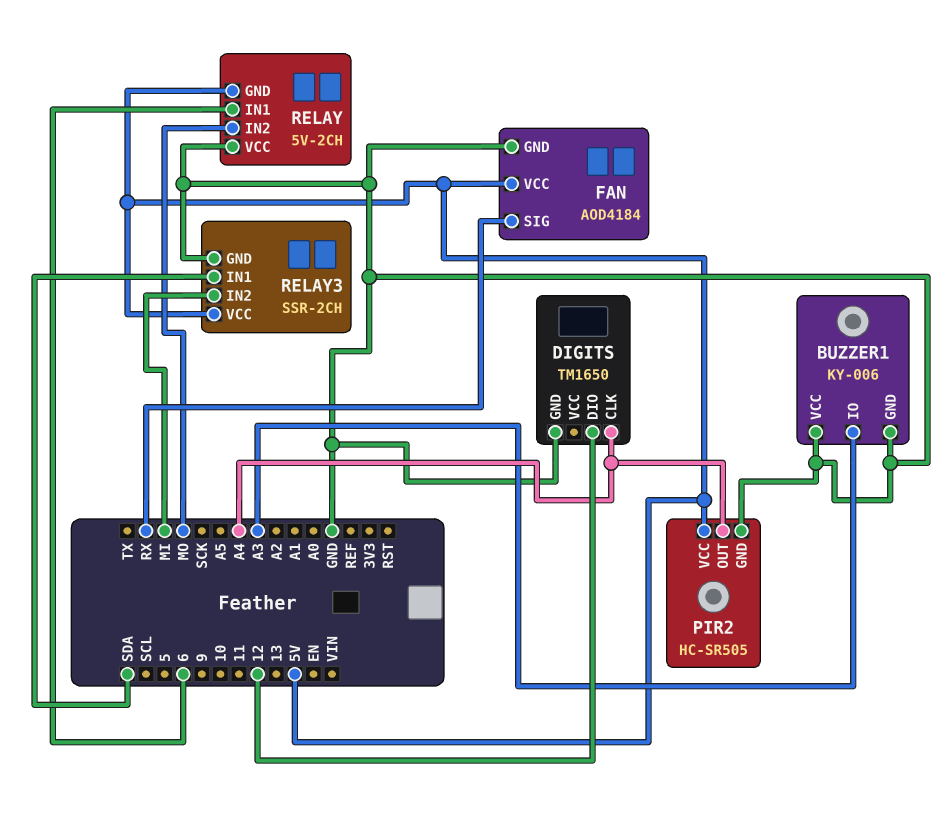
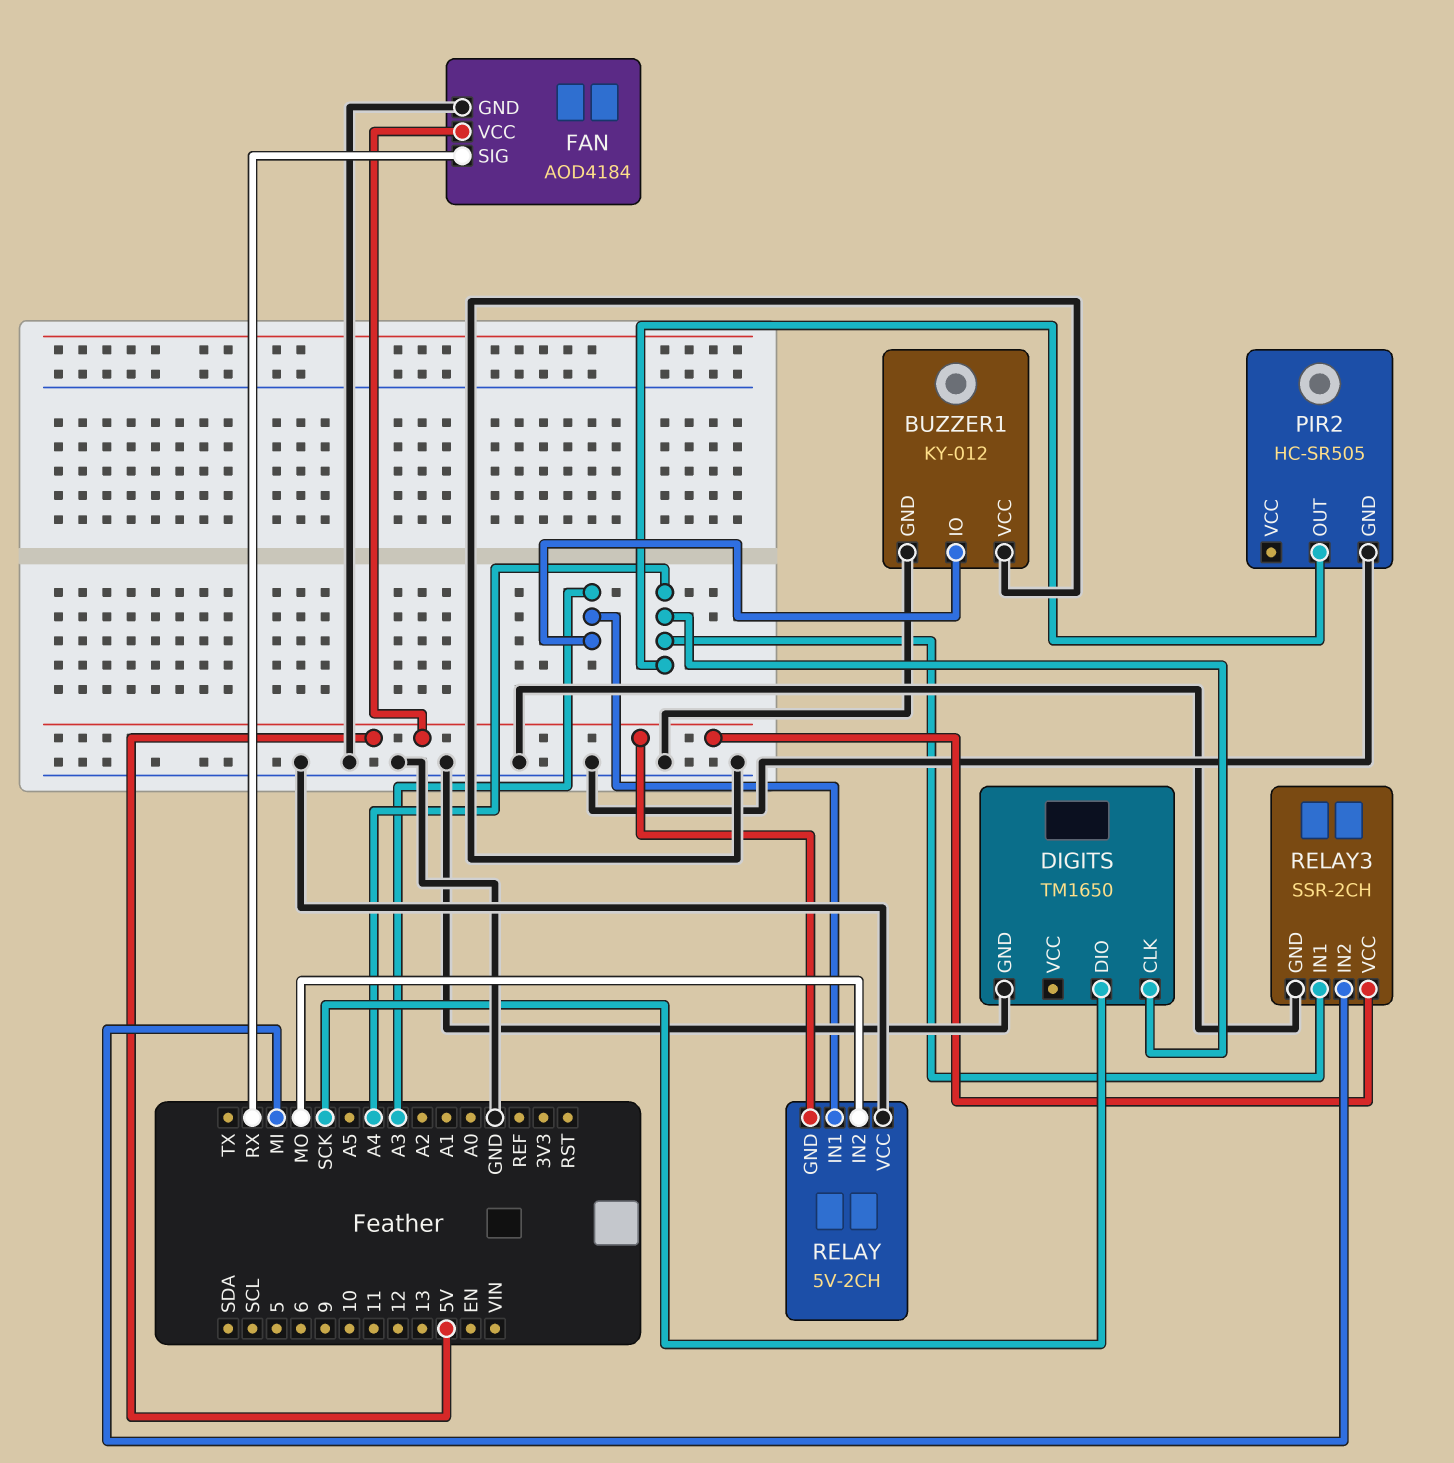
BUZZER1: KY-006 -> KY-012
DIGITS pin DIO: 12 -> SCK
PIR2 pin VCC: 5V -> none
RELAY pin IN1: 6 -> A3
RELAY3 pin IN1: SDA -> A4

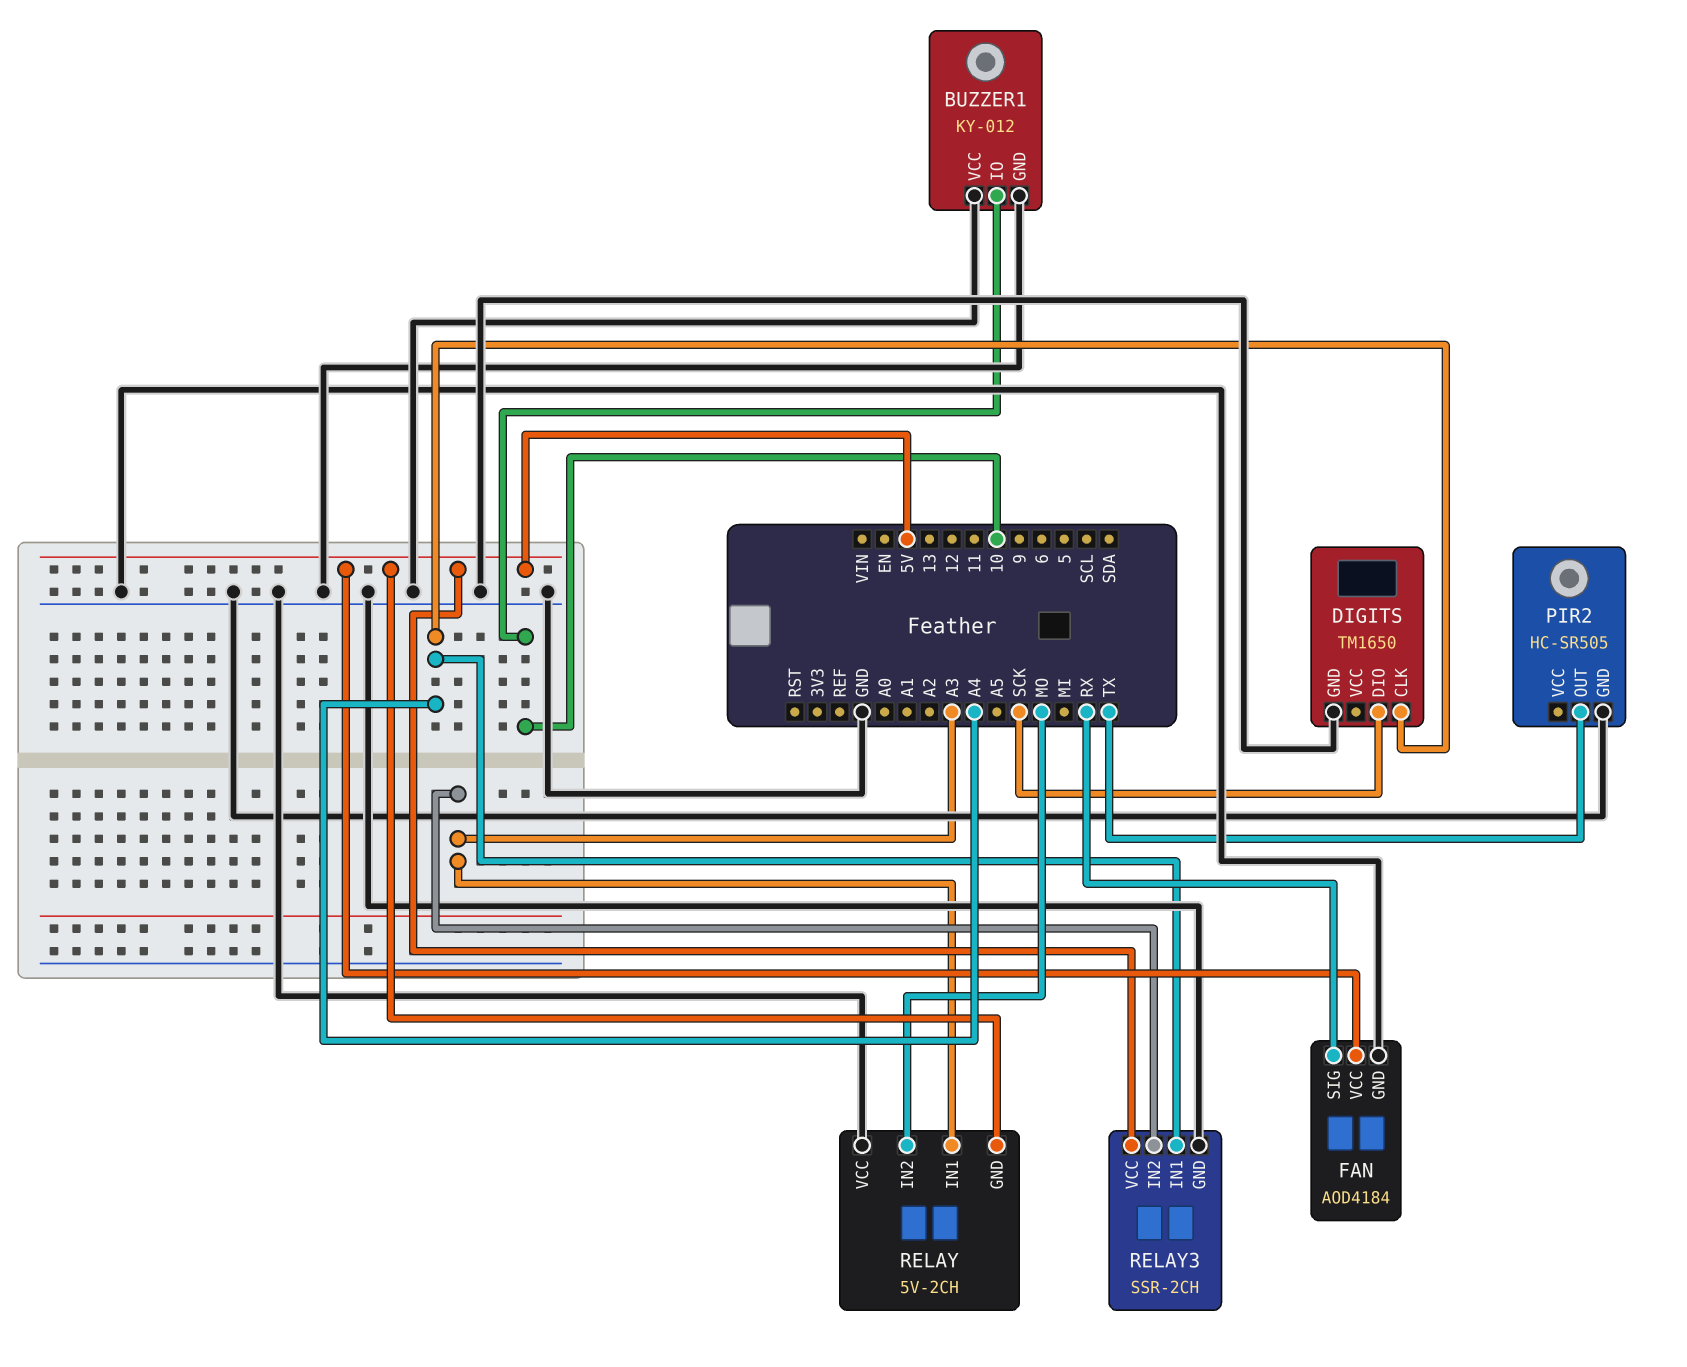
BUZZER1 pin IO: A3 -> 10
PIR2 pin OUT: A4 -> TX
RELAY3 pin IN2: MI -> A3

